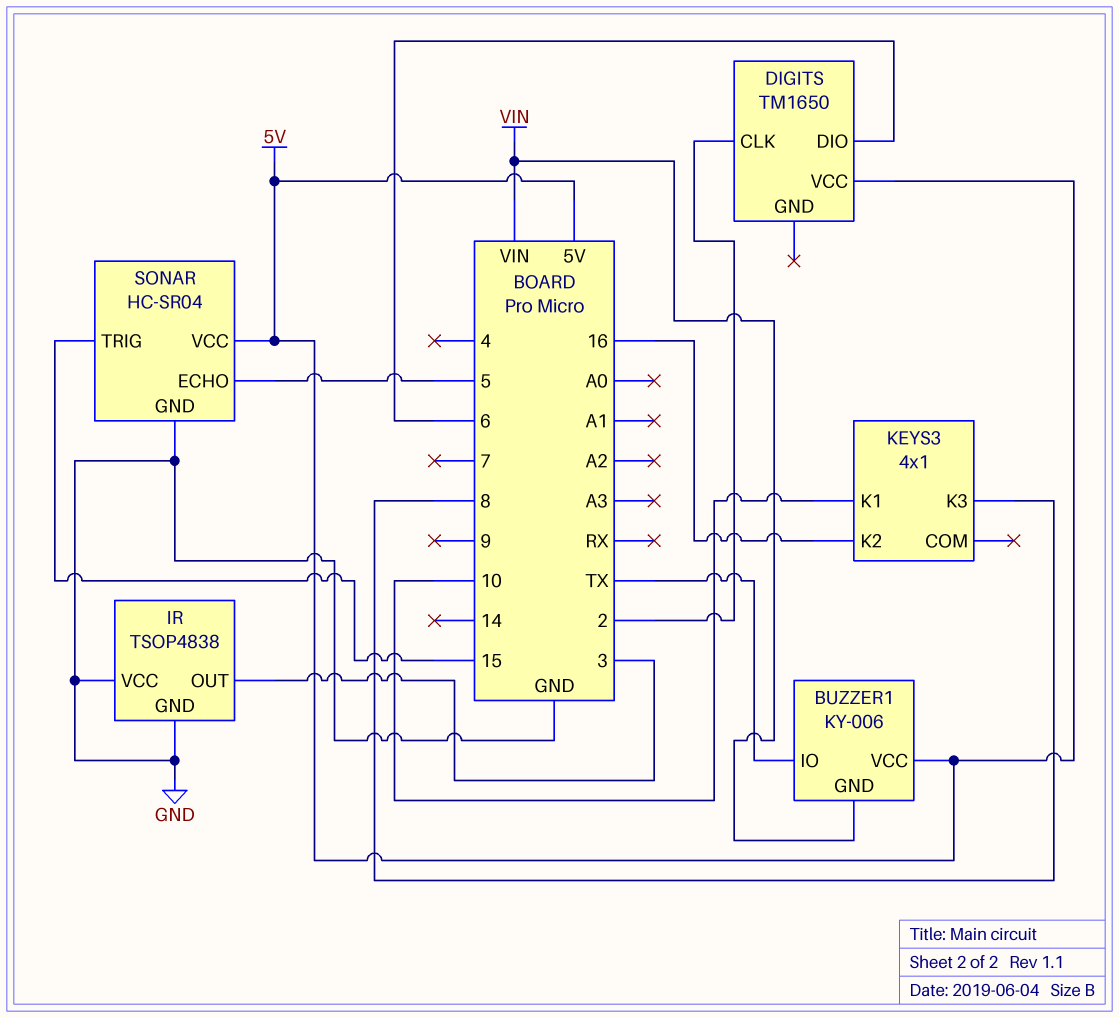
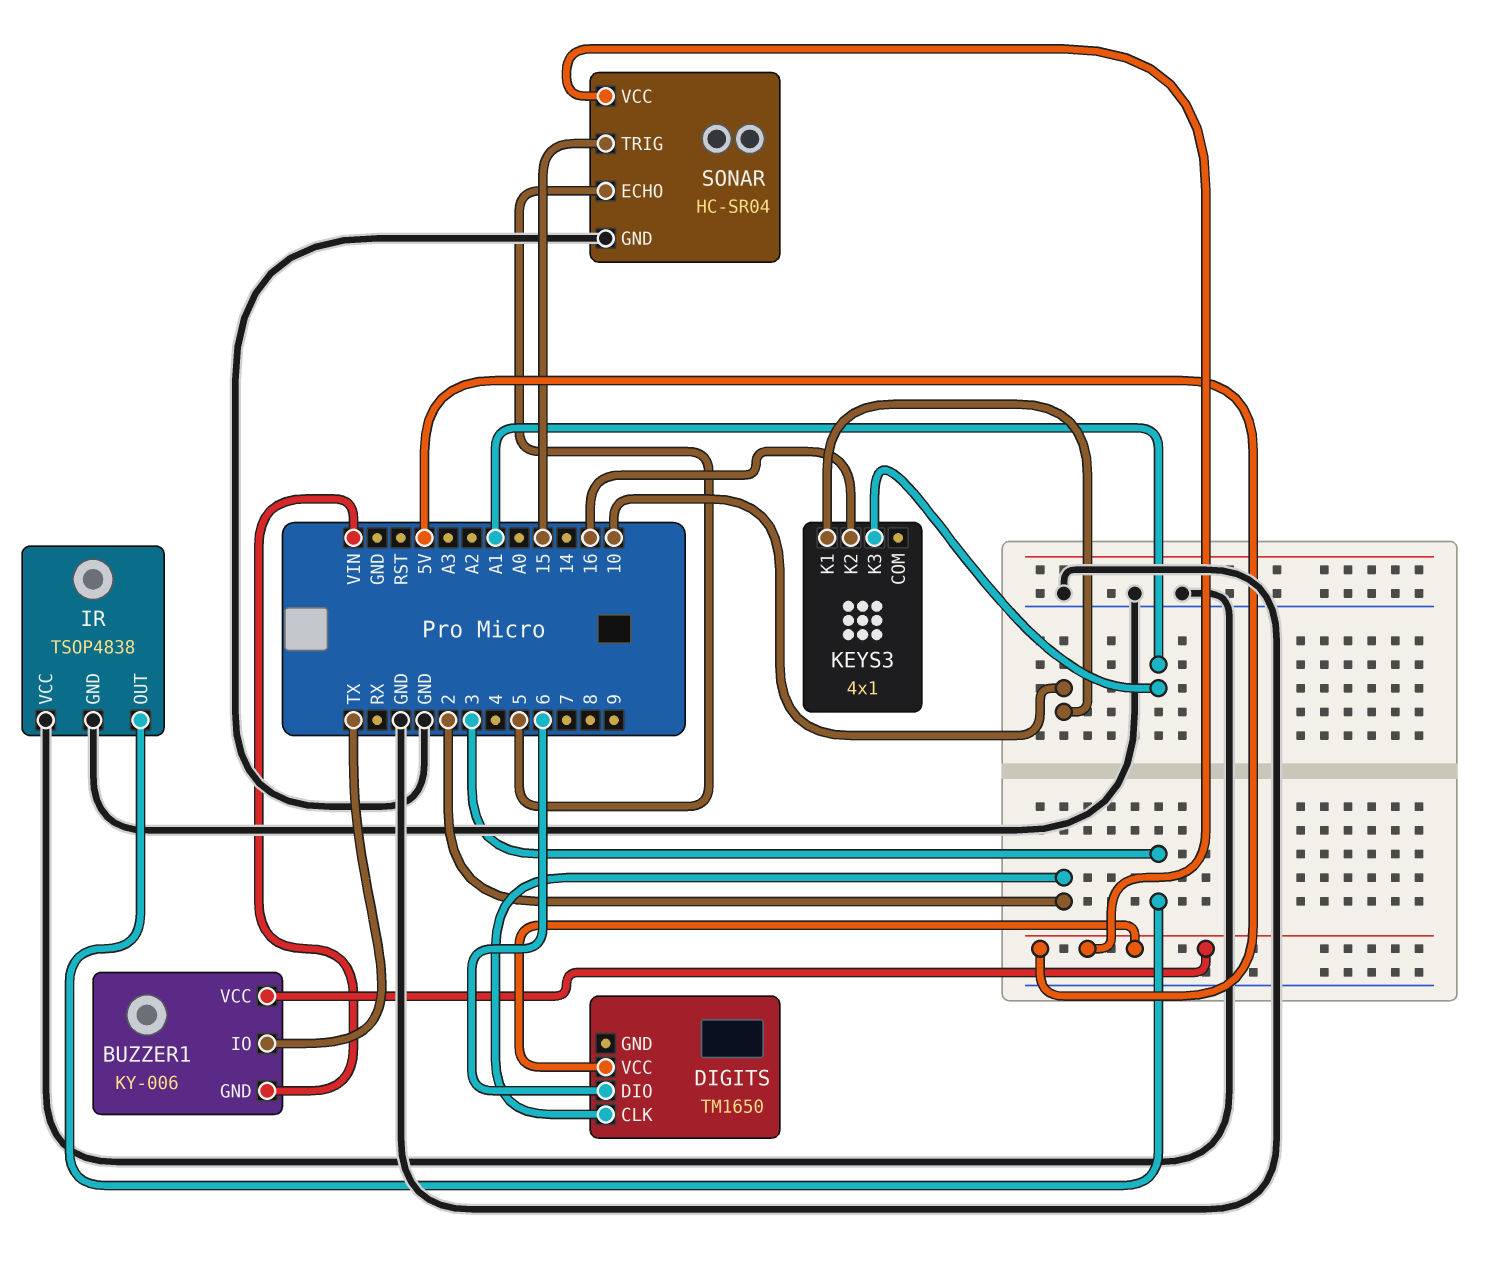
KEYS3 pin K3: 8 -> A1

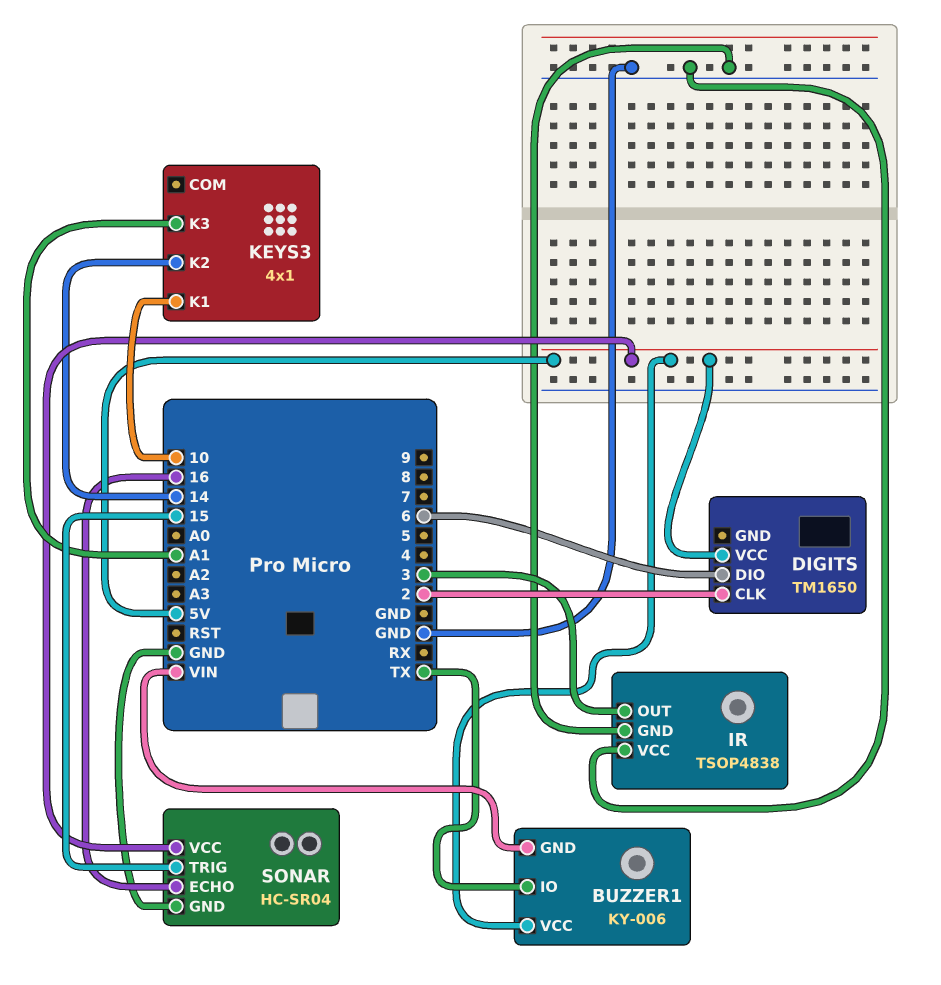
KEYS3 pin K2: 16 -> 14
SONAR pin ECHO: 5 -> 16

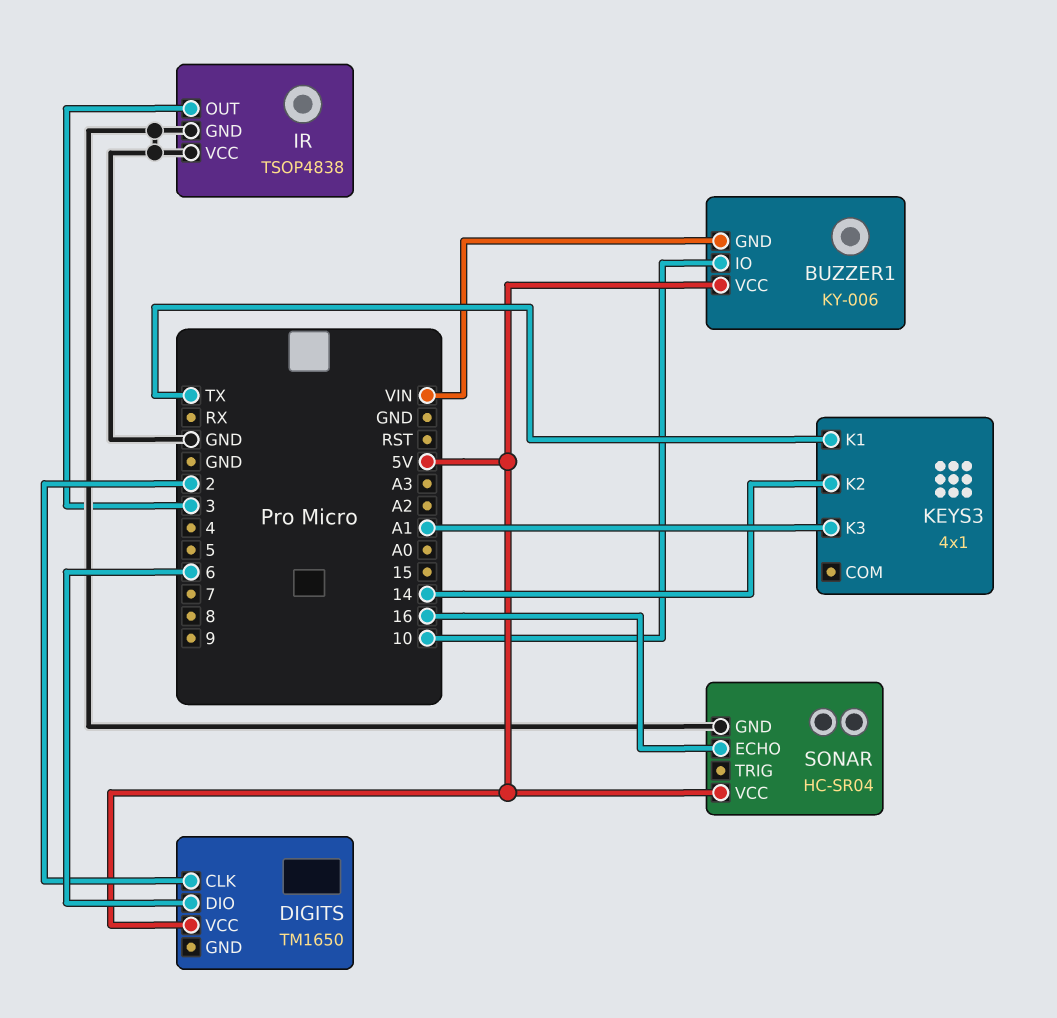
BUZZER1 pin IO: TX -> 10
KEYS3 pin K1: 10 -> TX
SONAR pin TRIG: 15 -> none

